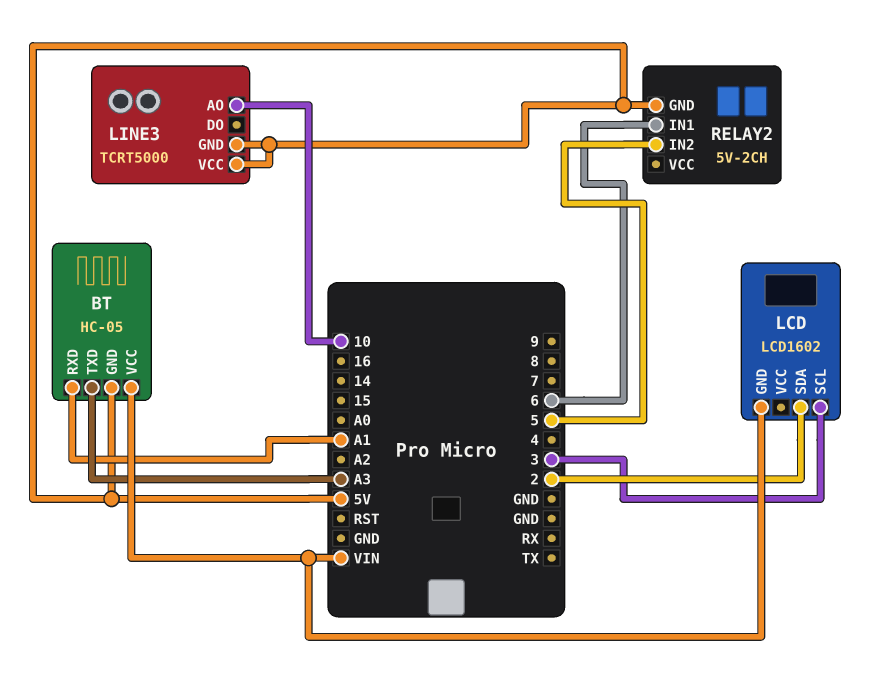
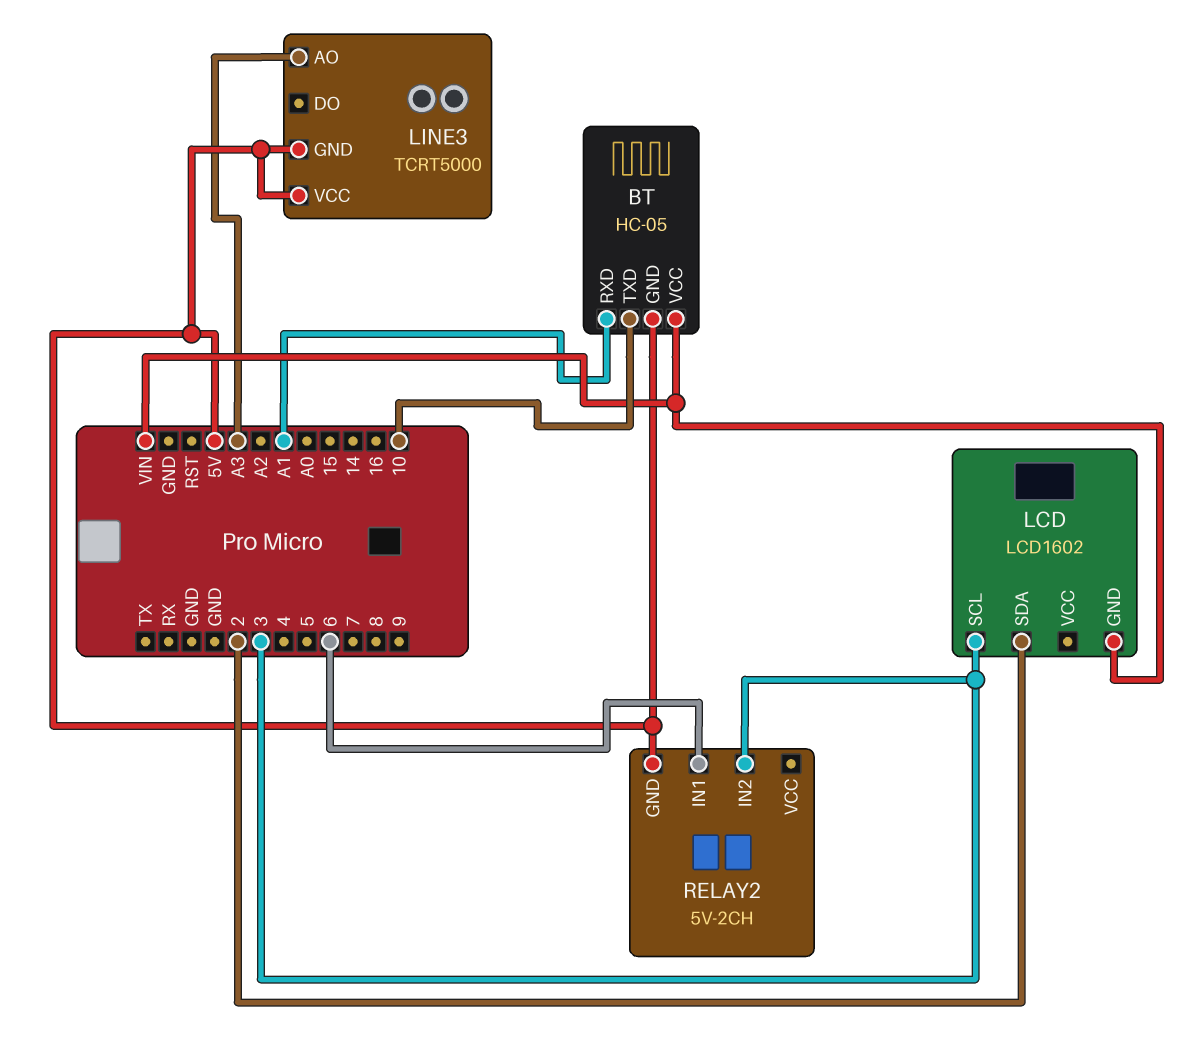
BT pin TXD: A3 -> 10
LINE3 pin AO: 10 -> A3
RELAY2 pin IN2: 5 -> 3

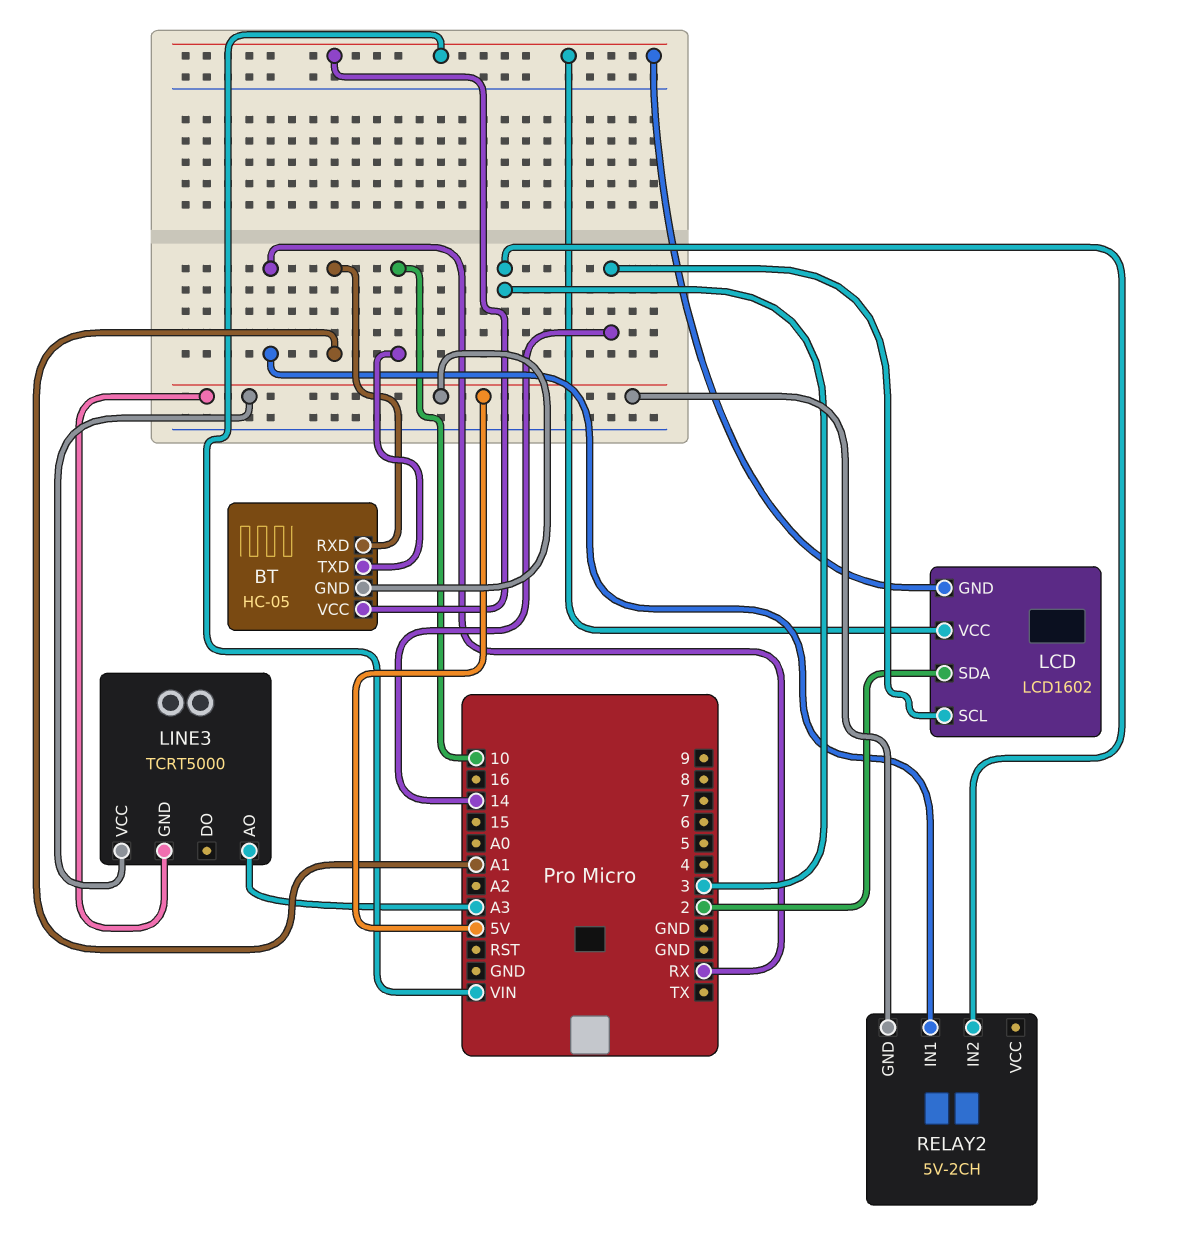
LCD pin SCL: 3 -> 14
LCD pin VCC: none -> VIN
RELAY2 pin IN1: 6 -> RX

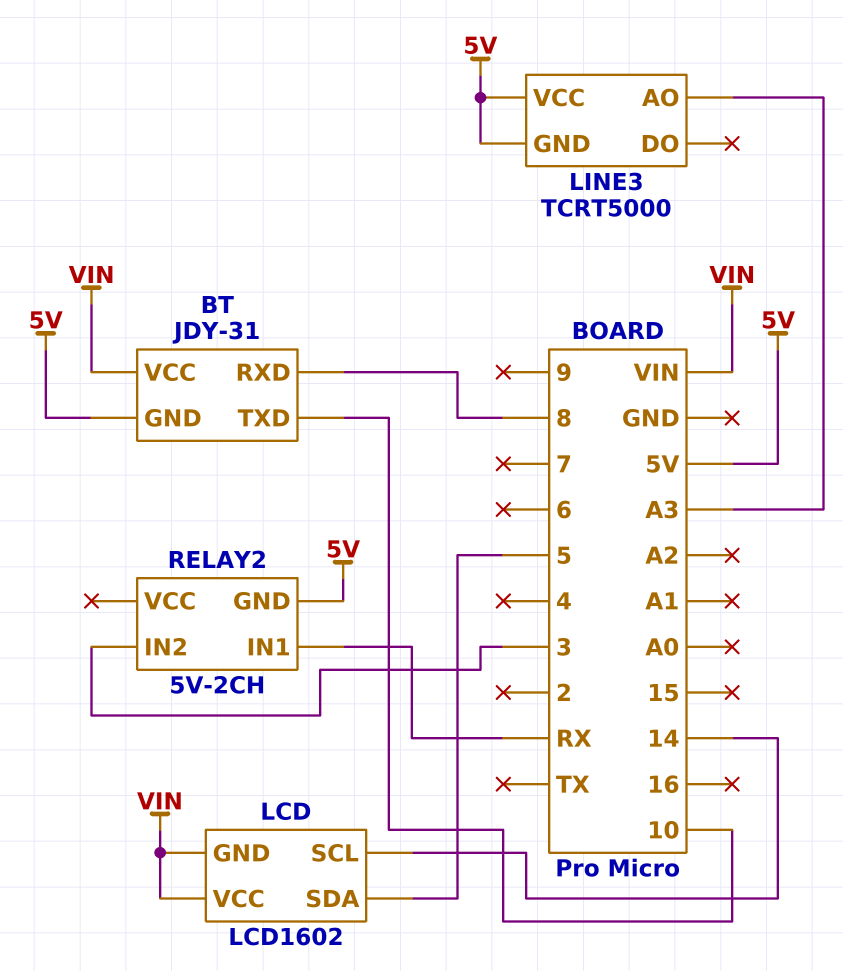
BT: HC-05 -> JDY-31
BT pin RXD: A1 -> 8
LCD pin SDA: 2 -> 5

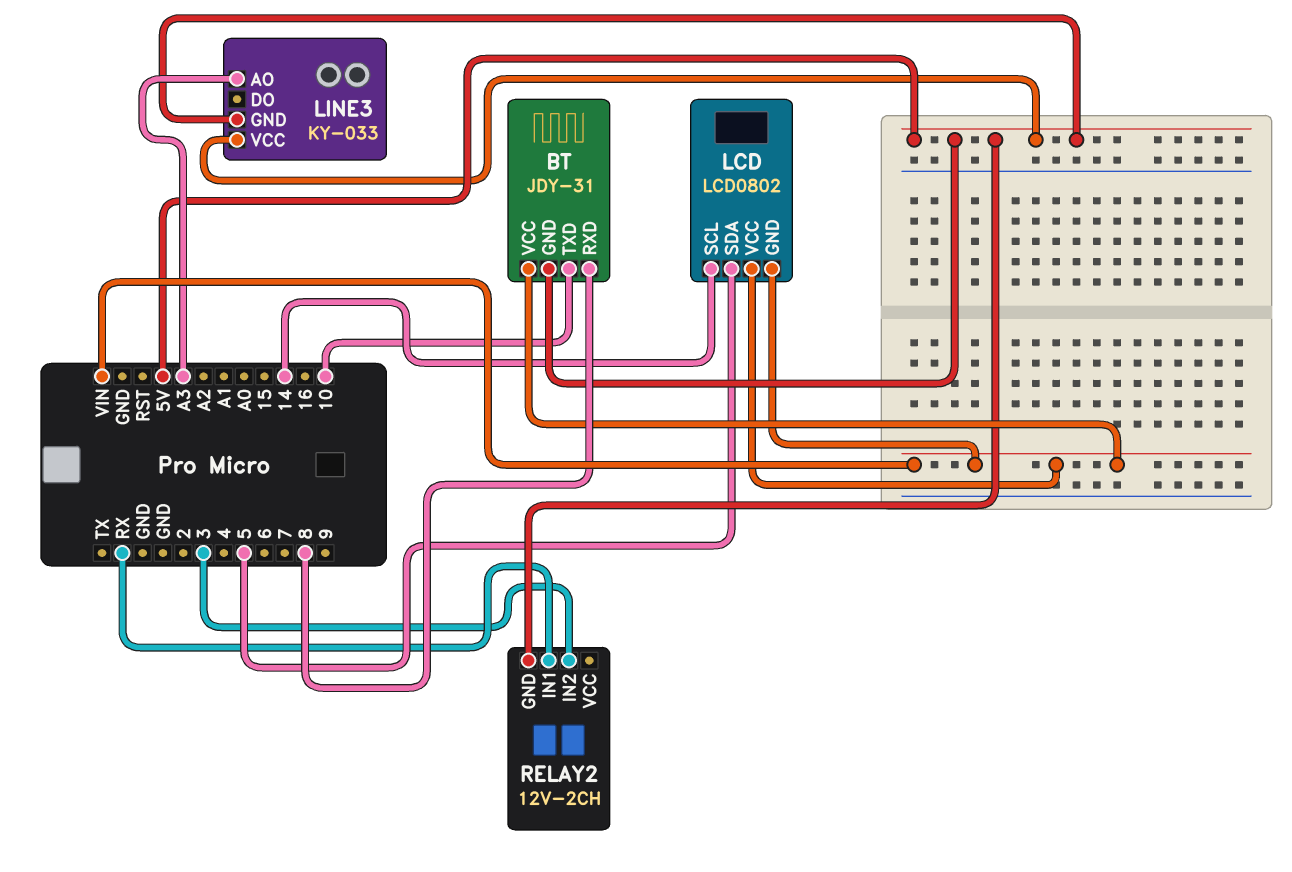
LCD: LCD1602 -> LCD0802
LINE3: TCRT5000 -> KY-033
RELAY2: 5V-2CH -> 12V-2CH

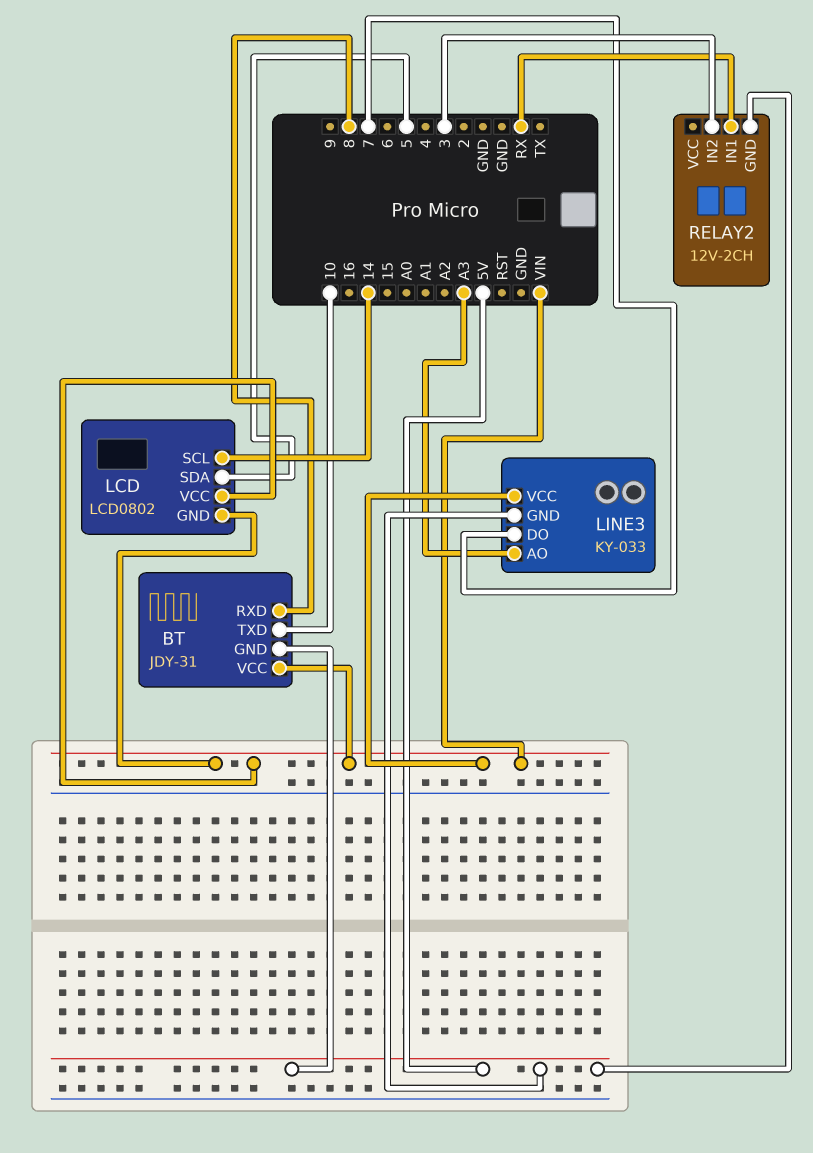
LINE3 pin DO: none -> 7
LINE3 pin VCC: 5V -> VIN

